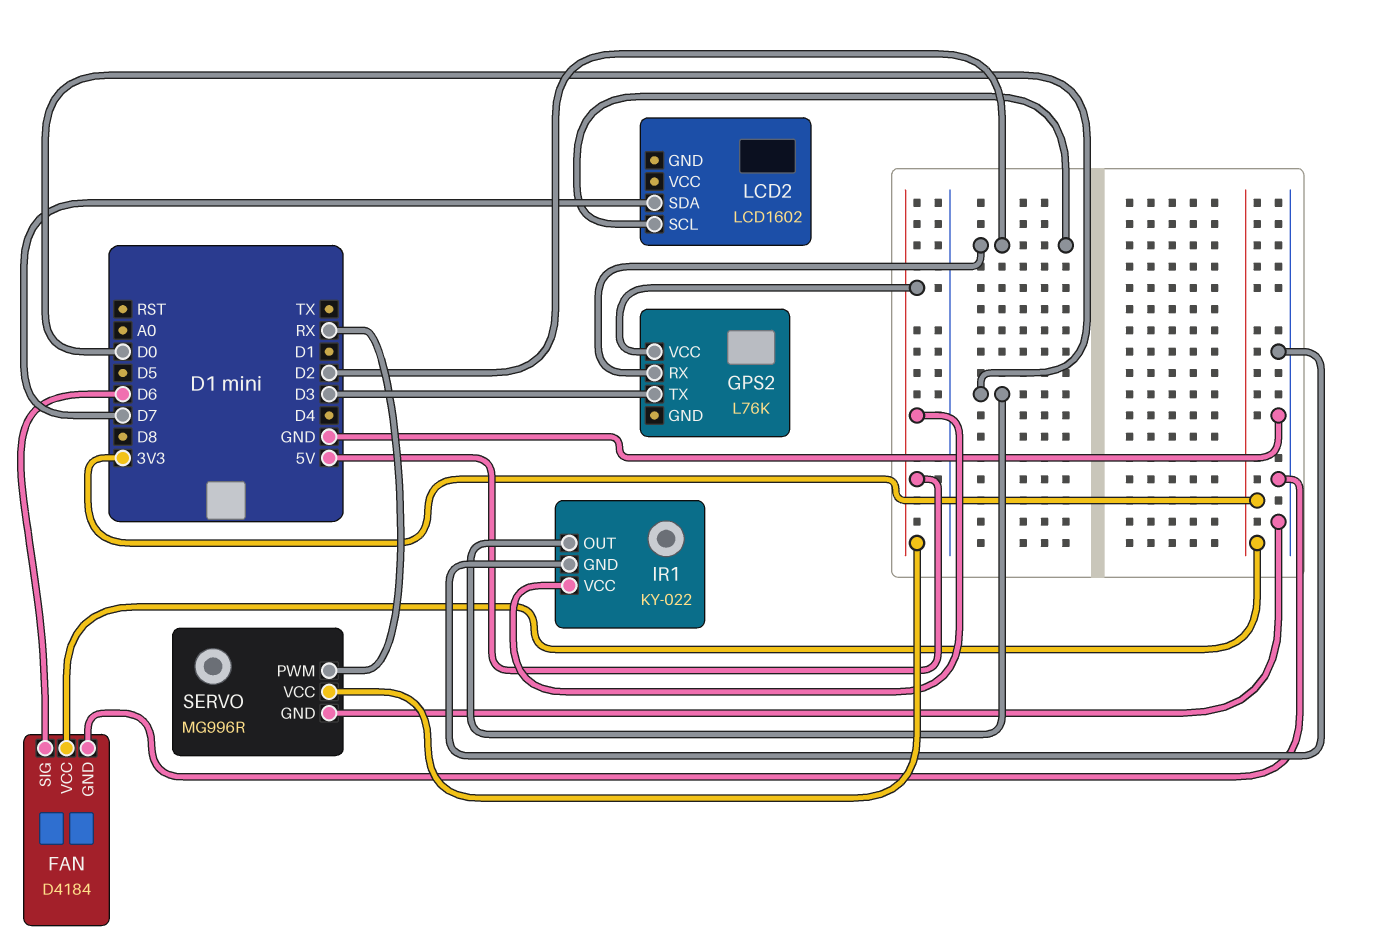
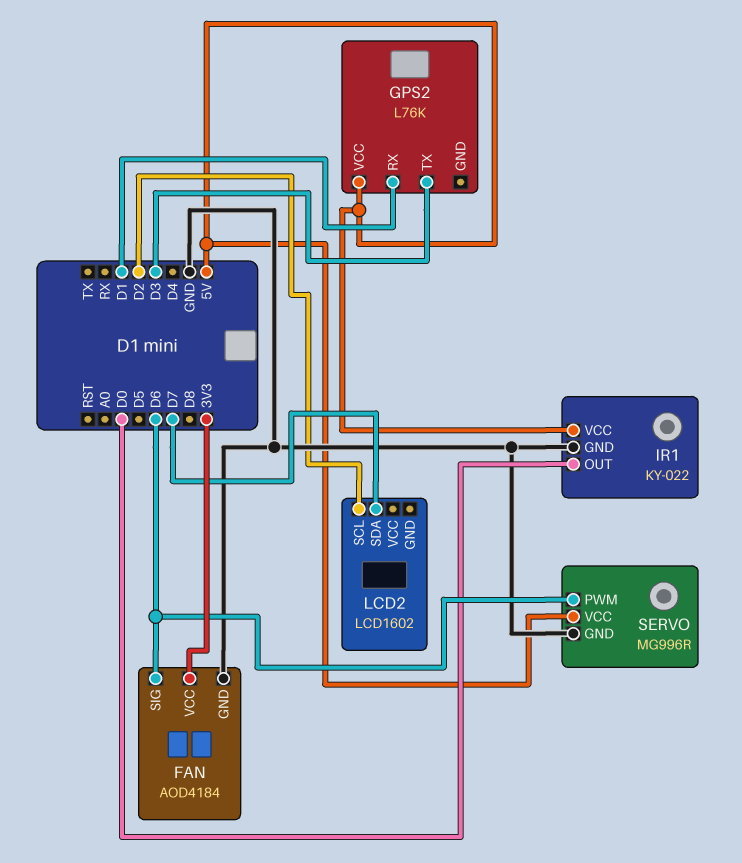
FAN: D4184 -> AOD4184
GPS2 pin RX: D2 -> D1
SERVO pin PWM: RX -> D6

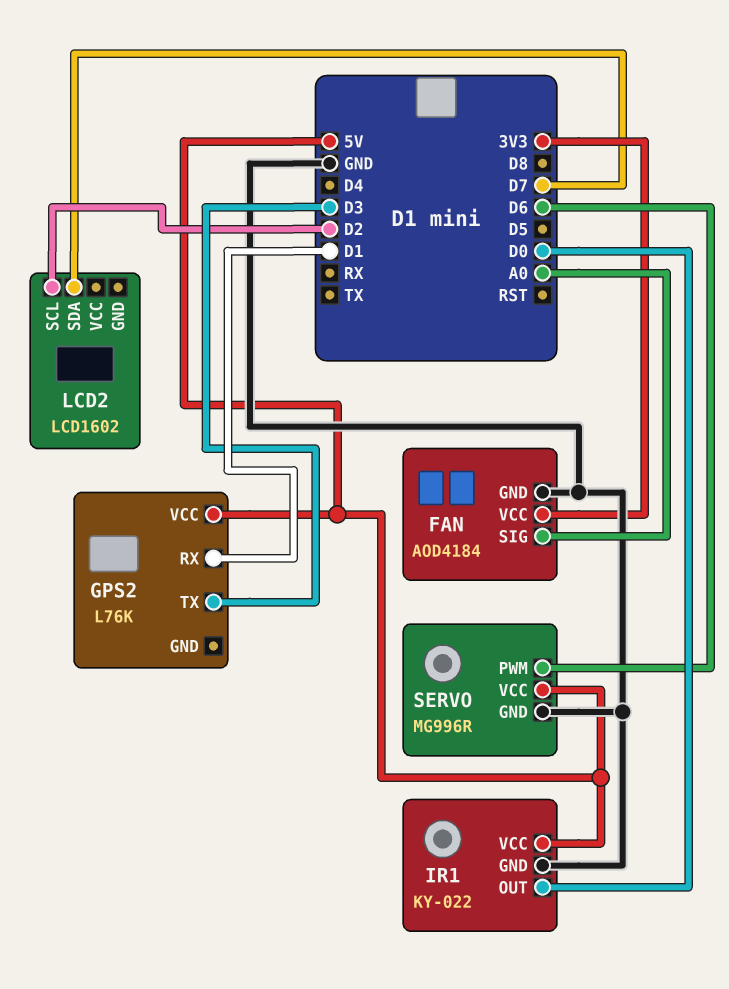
FAN pin SIG: D6 -> A0

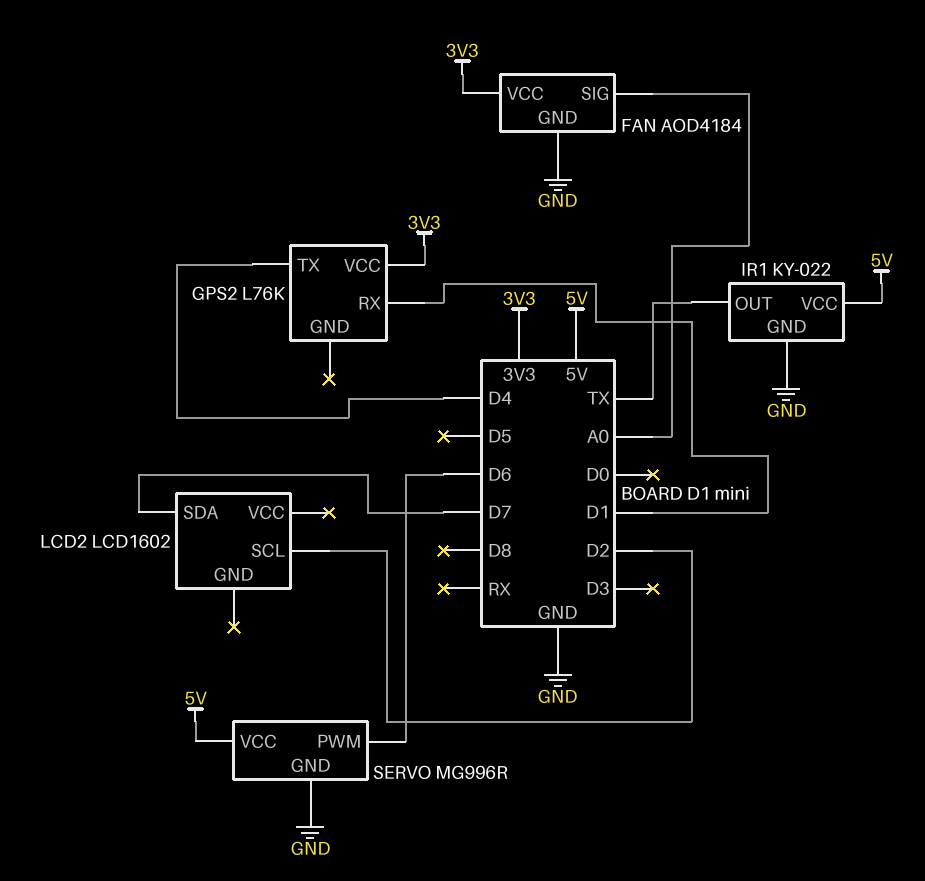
GPS2 pin TX: D3 -> D4
GPS2 pin VCC: 5V -> 3V3
IR1 pin OUT: D0 -> TX

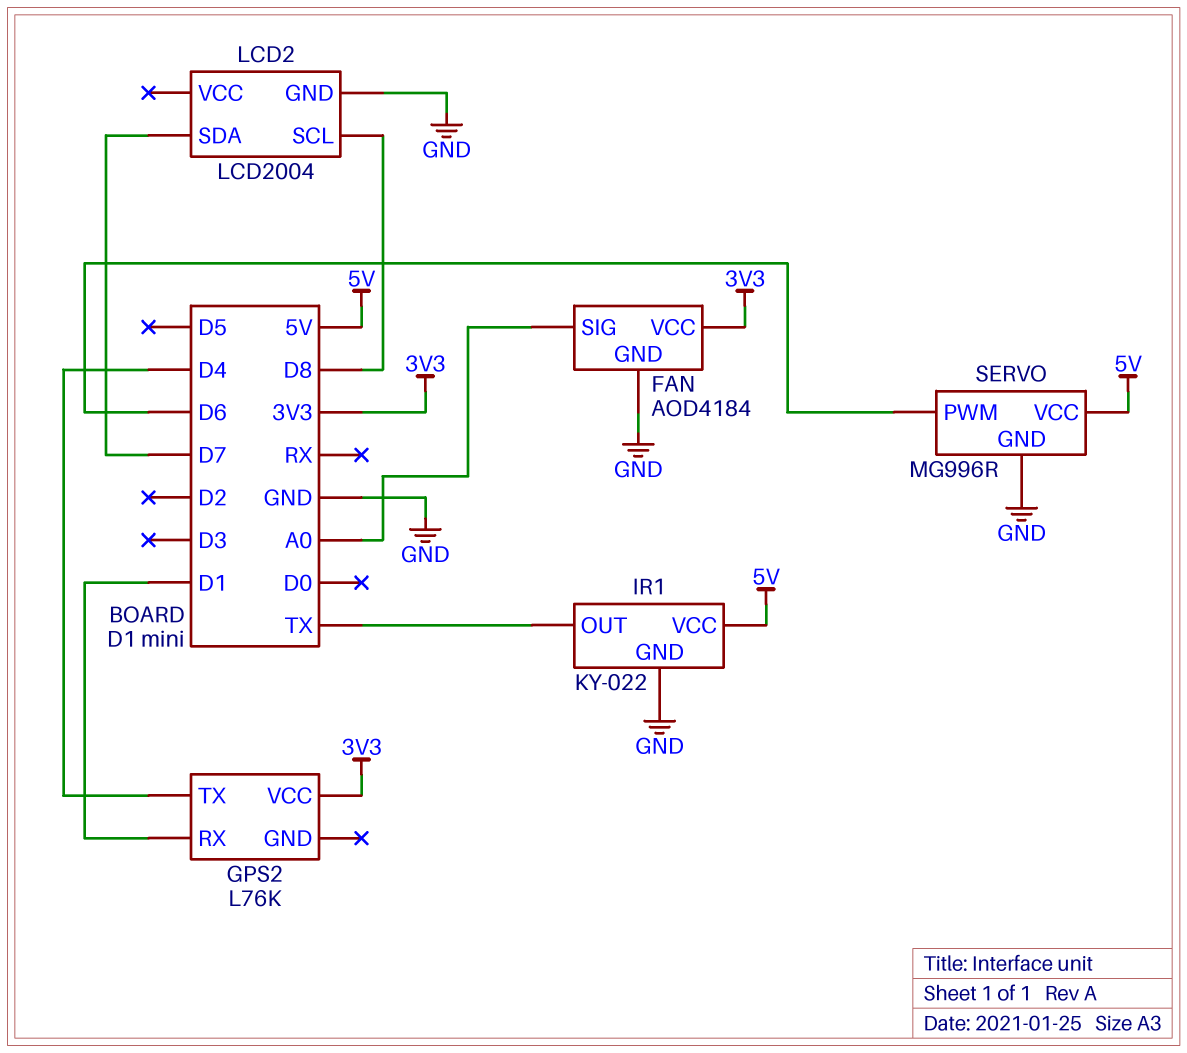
LCD2: LCD1602 -> LCD2004
LCD2 pin GND: none -> GND
LCD2 pin SCL: D2 -> D8

